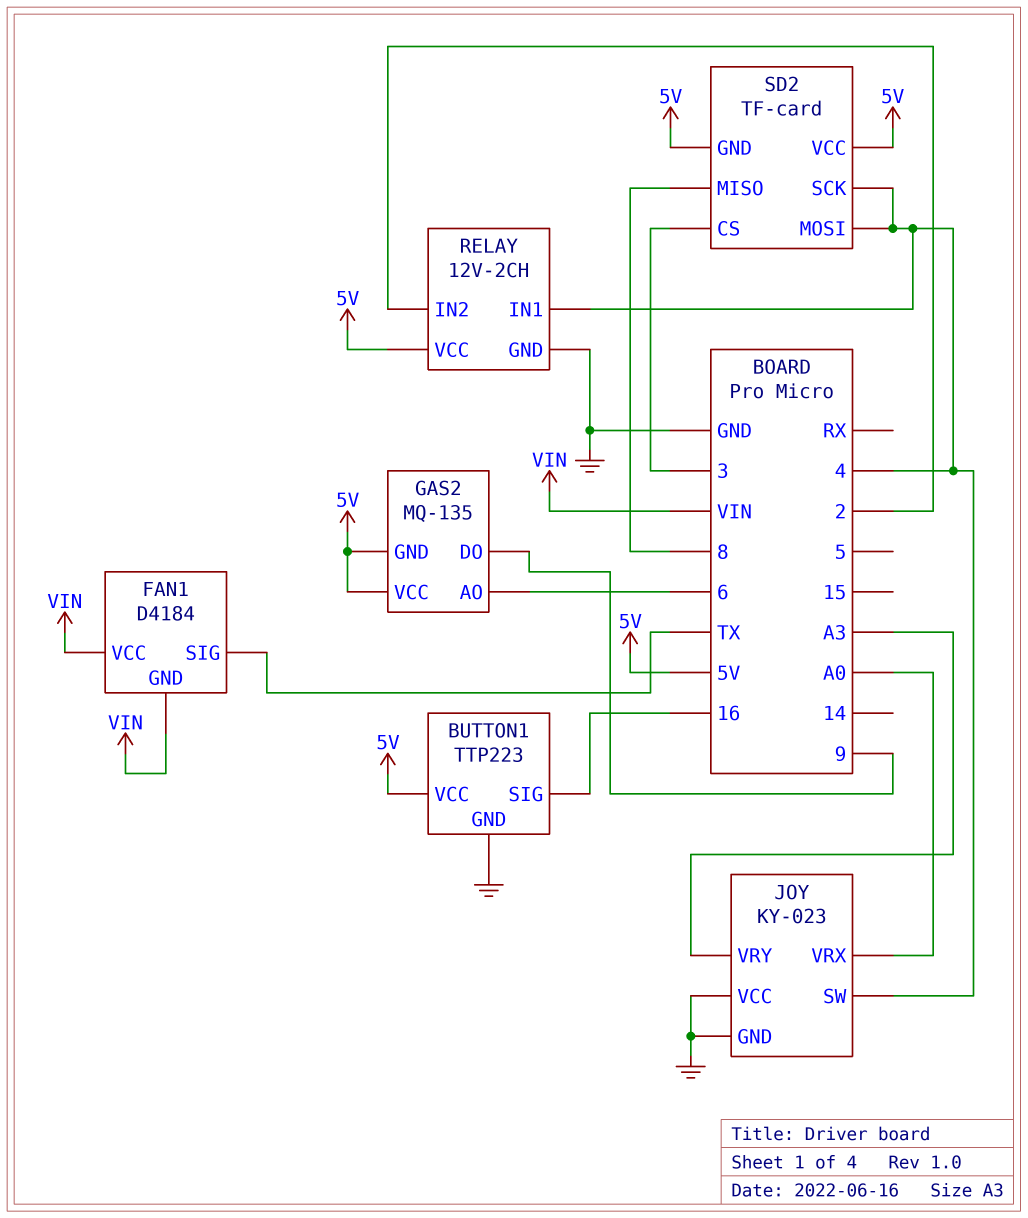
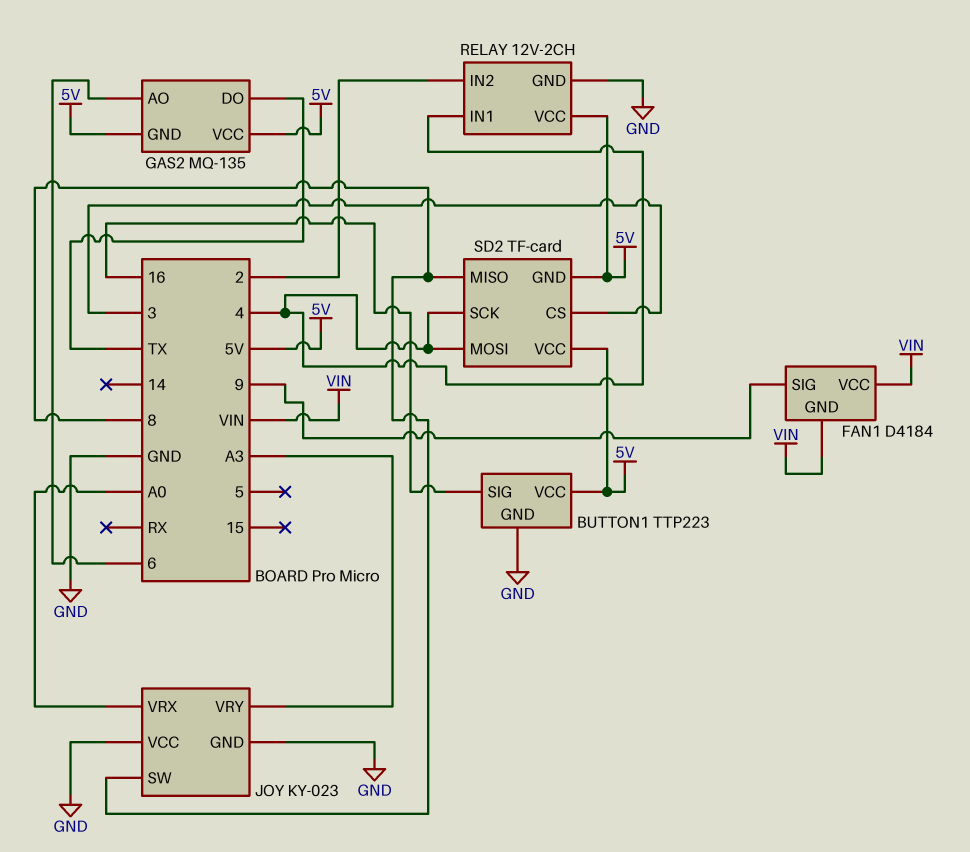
FAN1 pin SIG: TX -> 9
GAS2 pin DO: 9 -> TX
JOY pin SW: 4 -> 8

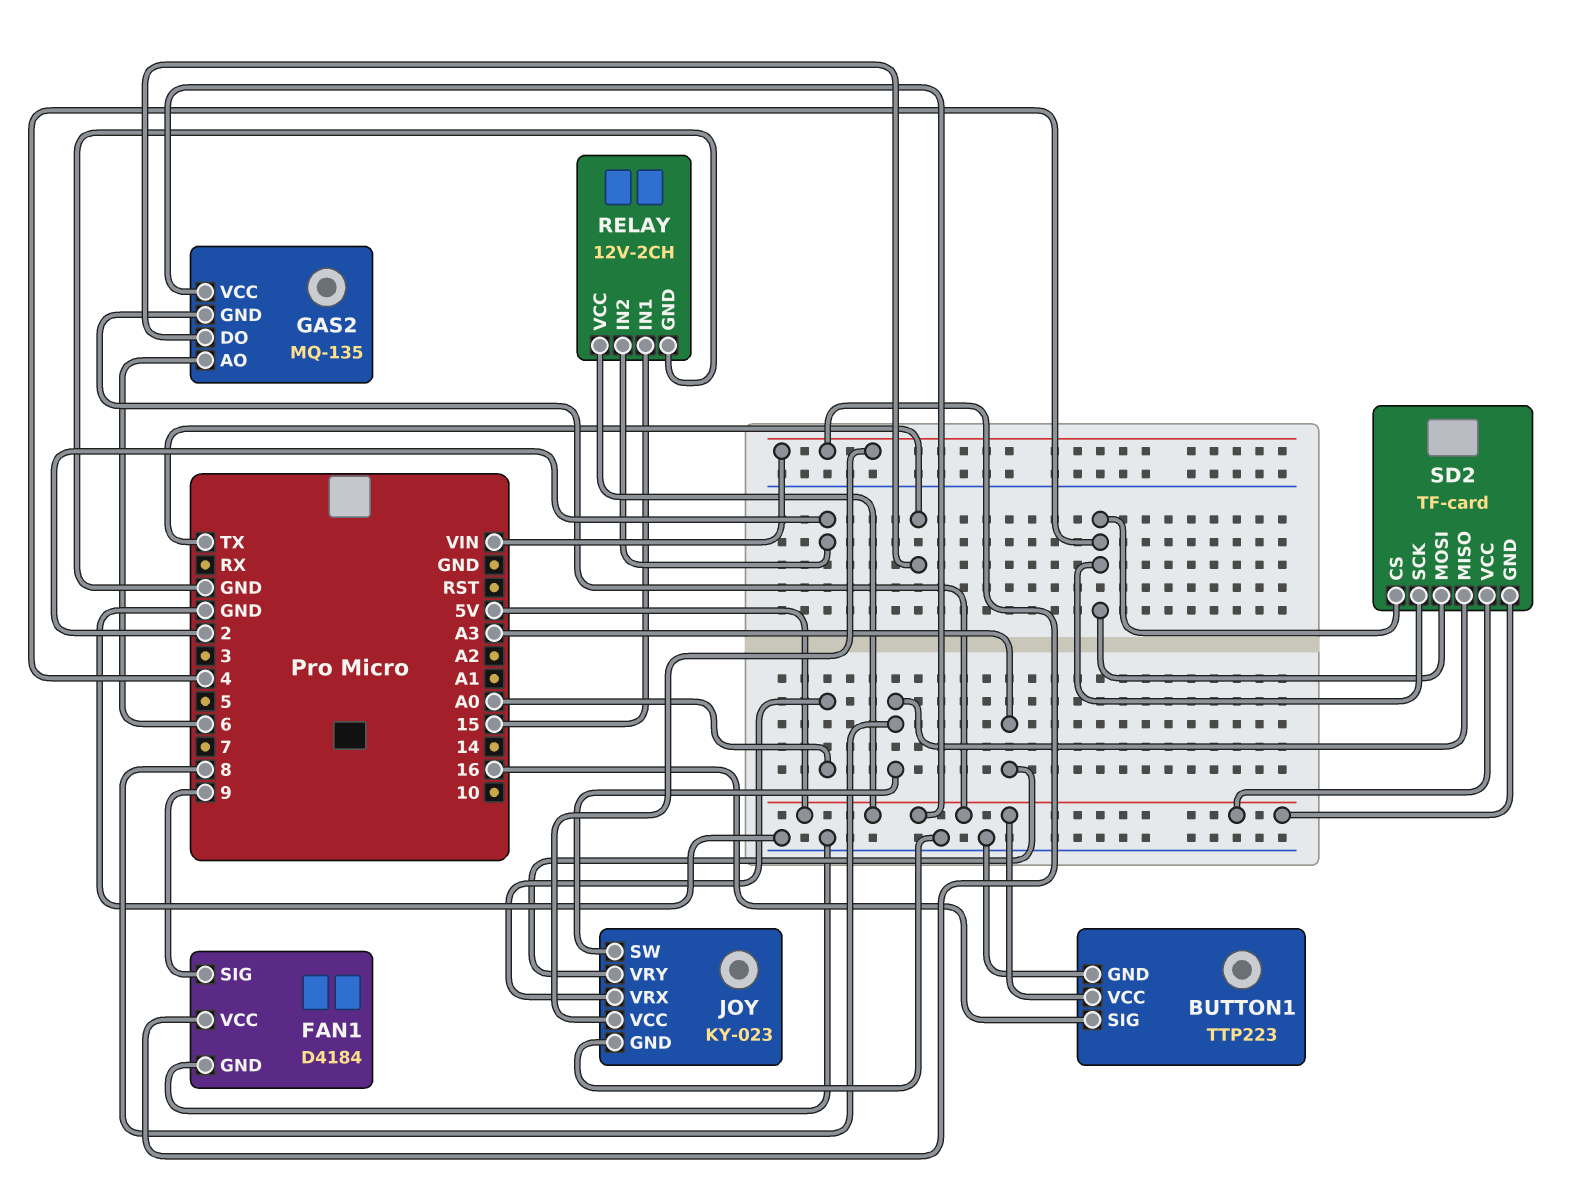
FAN1 pin GND: VIN -> GND
JOY pin VCC: GND -> VIN
RELAY pin IN1: 4 -> 15
SD2 pin CS: 3 -> 4

